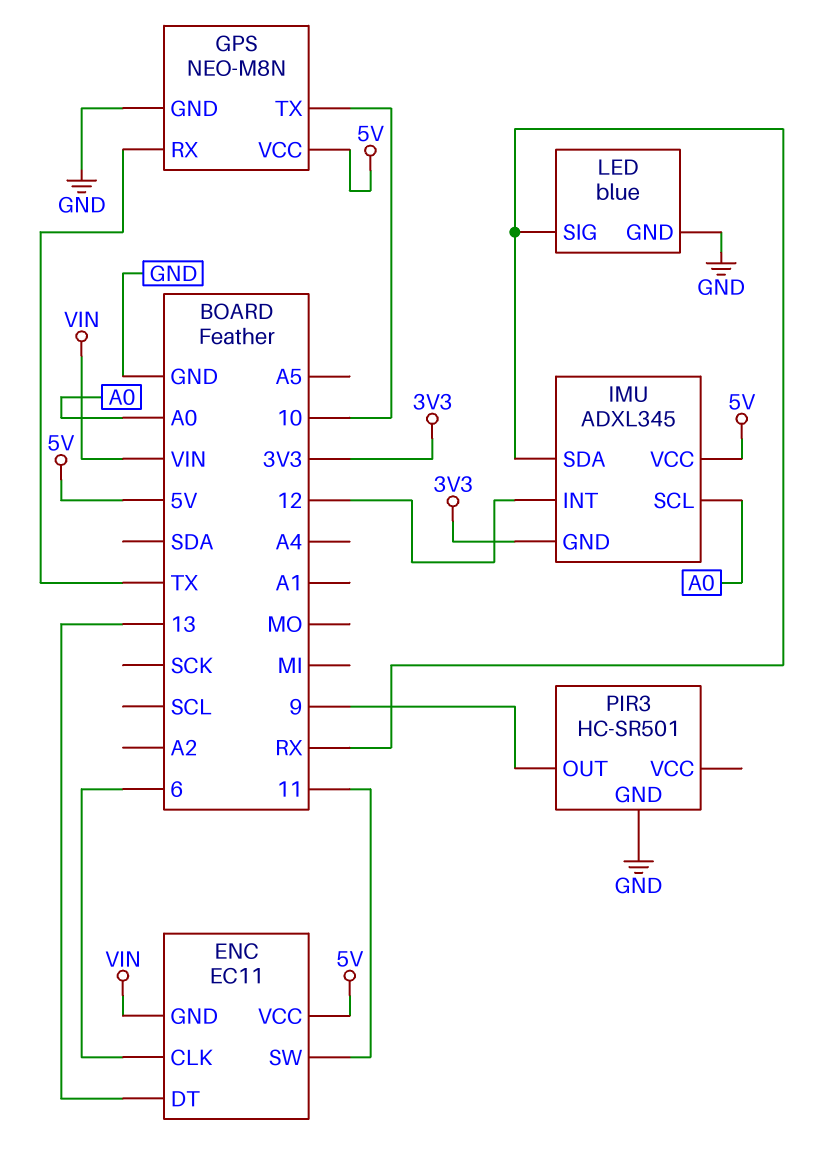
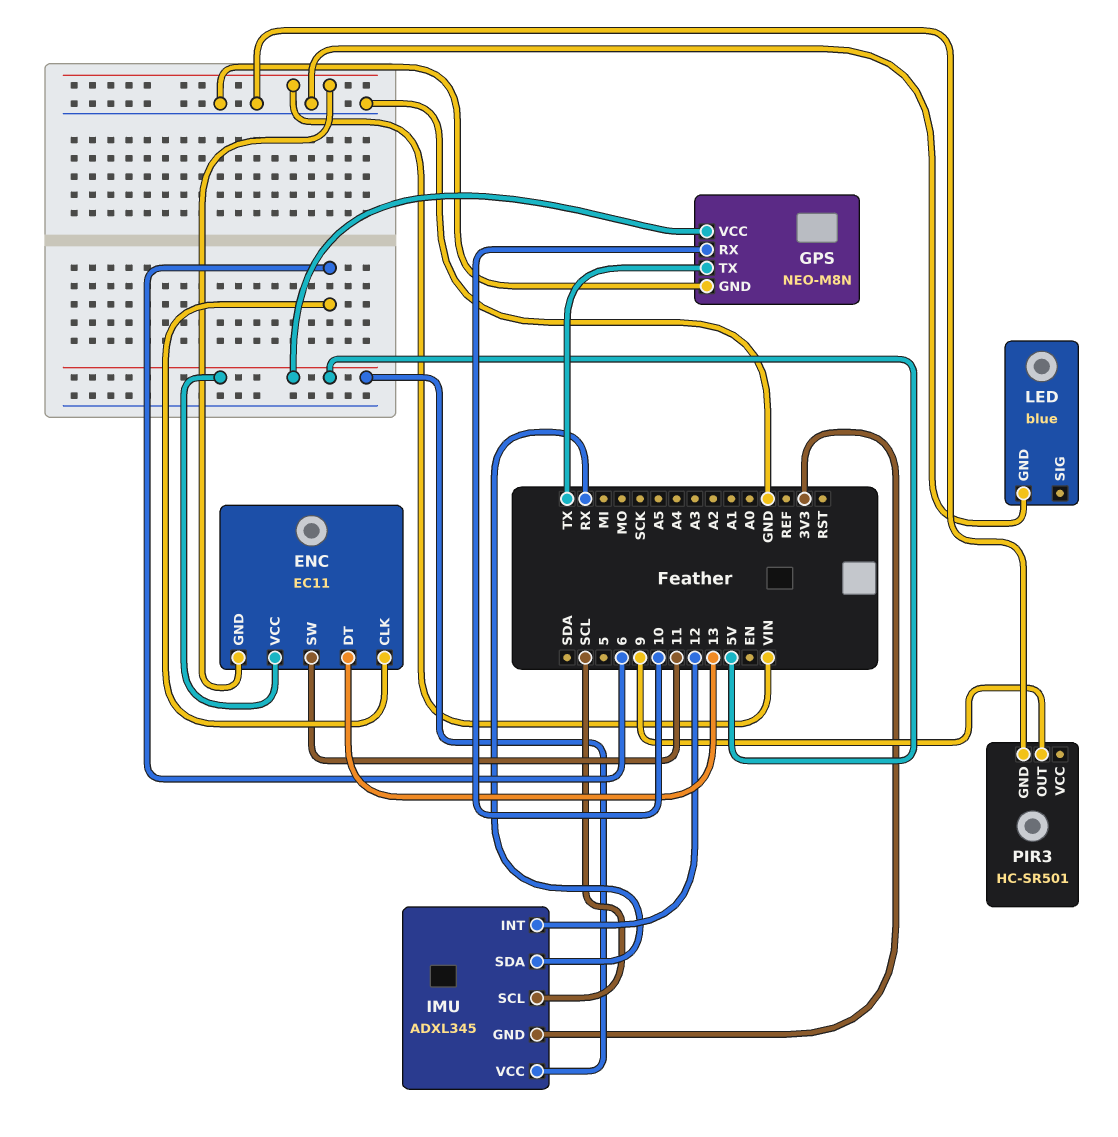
GPS pin RX: TX -> 10
GPS pin TX: 10 -> TX
IMU pin SCL: A0 -> SCL
LED pin SIG: RX -> none

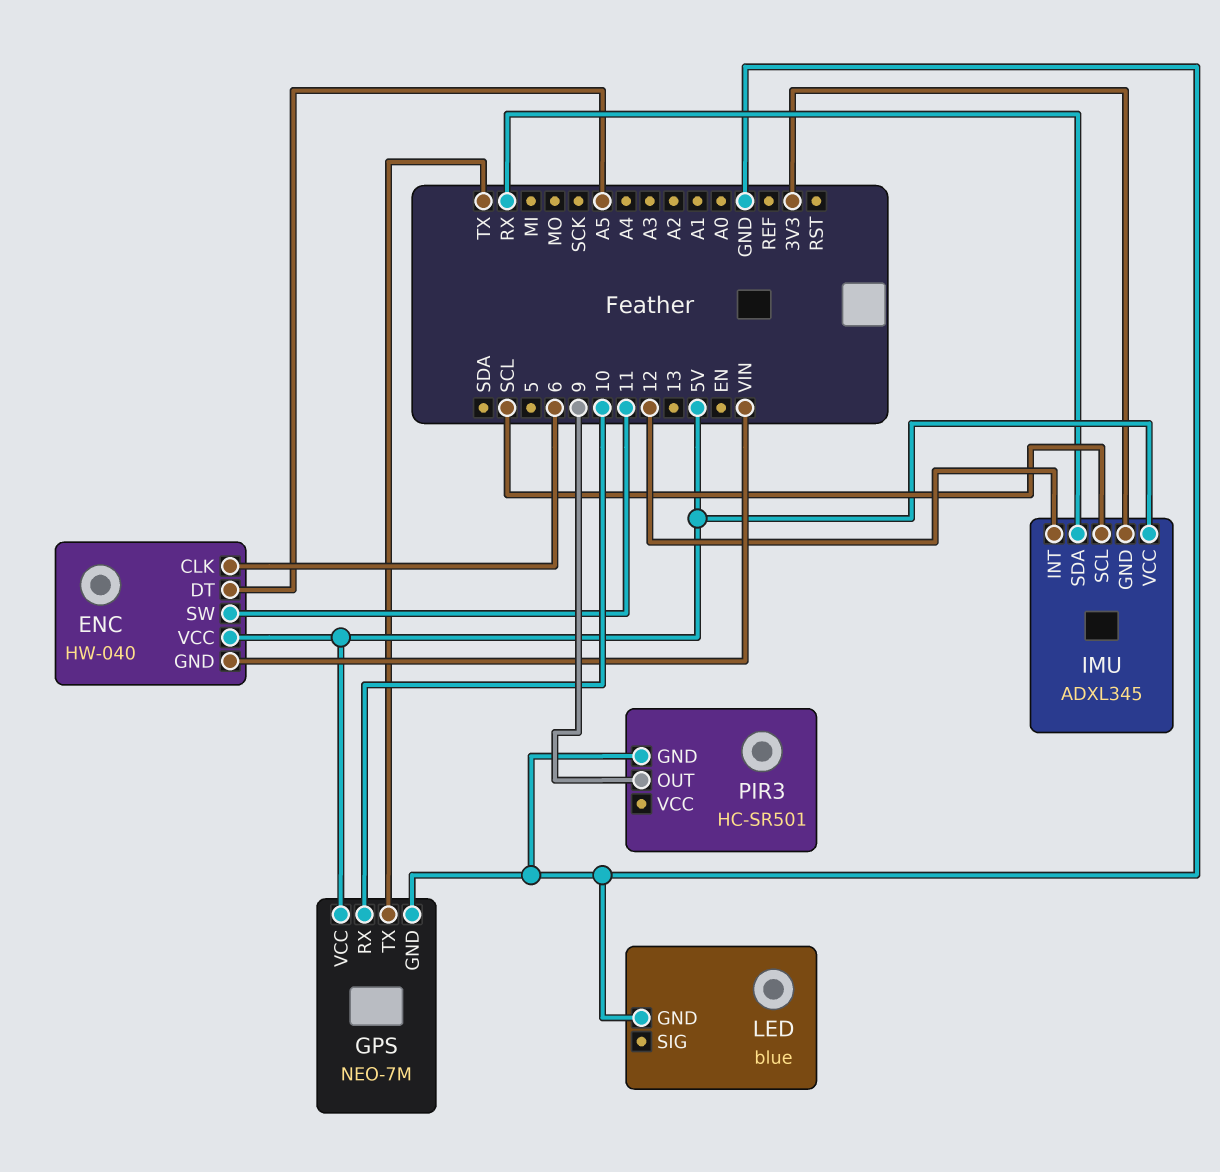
ENC: EC11 -> HW-040
ENC pin DT: 13 -> A5
GPS: NEO-M8N -> NEO-7M

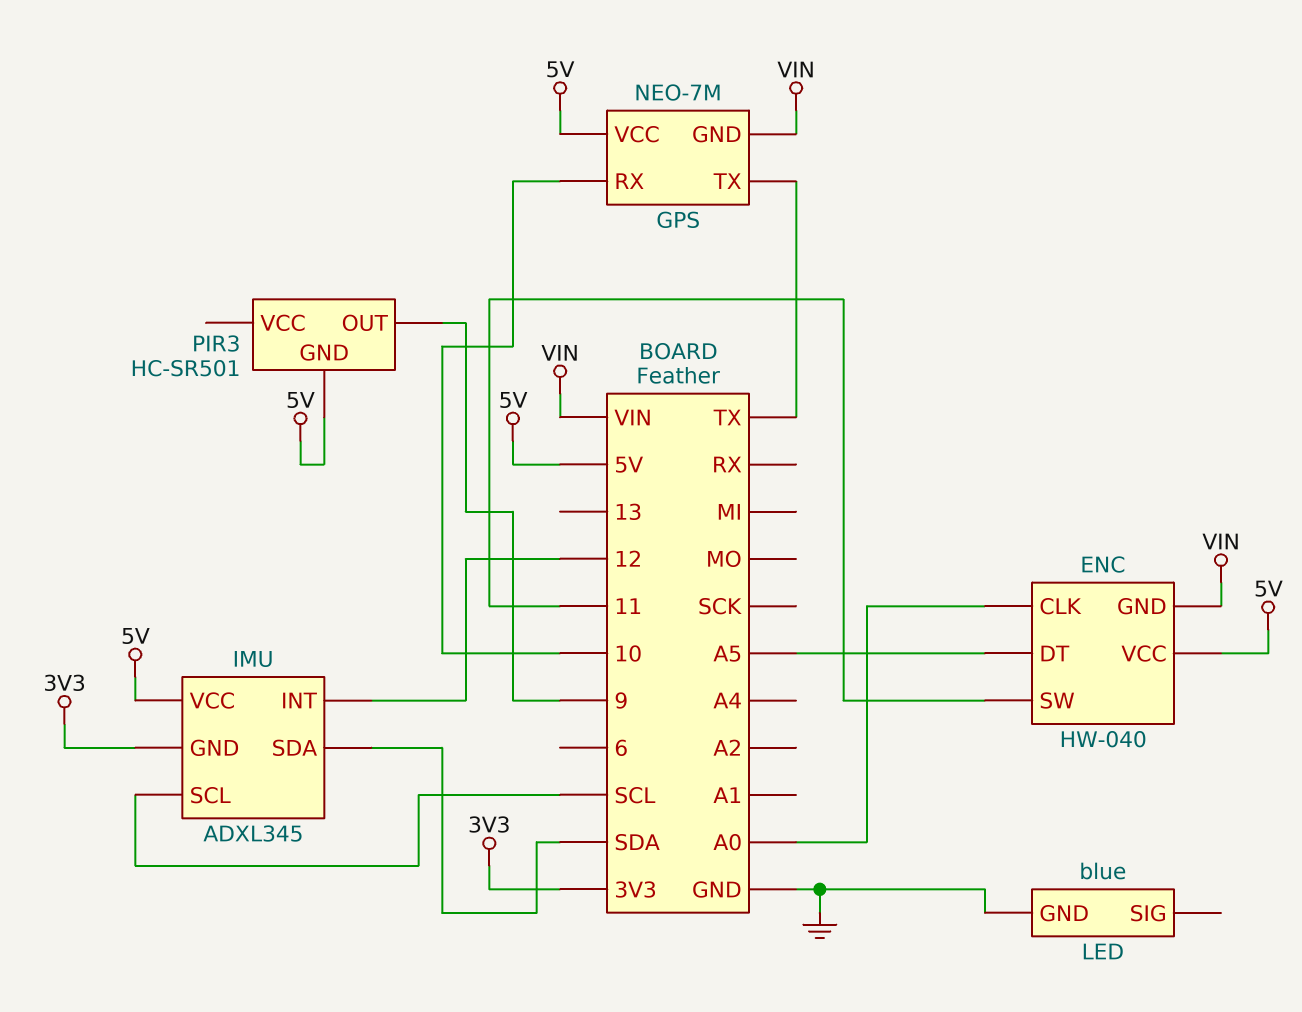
ENC pin CLK: 6 -> A0
GPS pin GND: GND -> VIN
IMU pin SDA: RX -> SDA
PIR3 pin GND: GND -> 5V

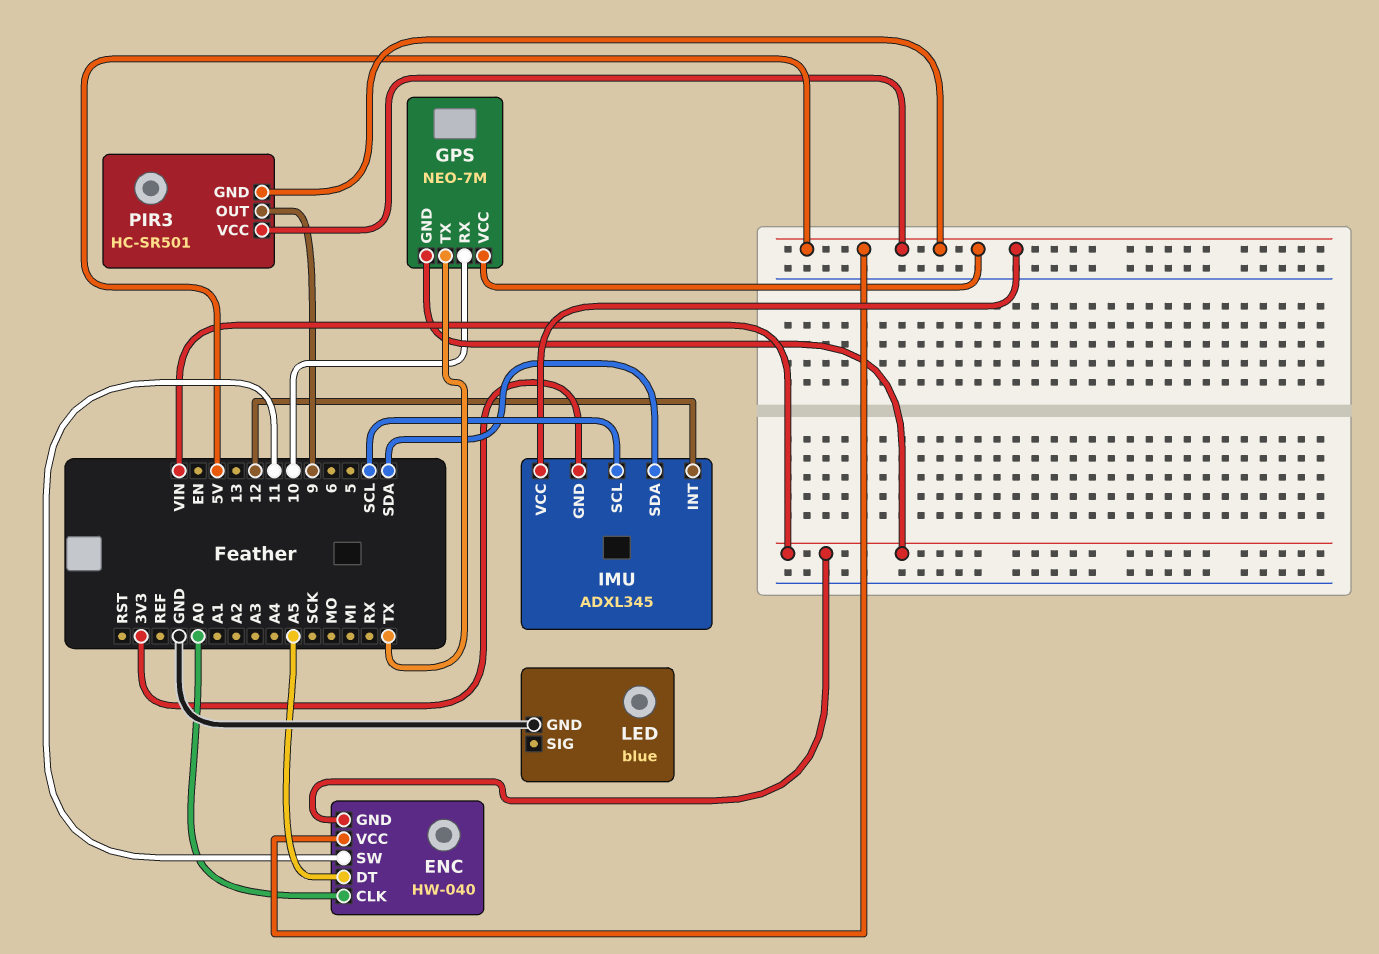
PIR3 pin VCC: none -> 5V

